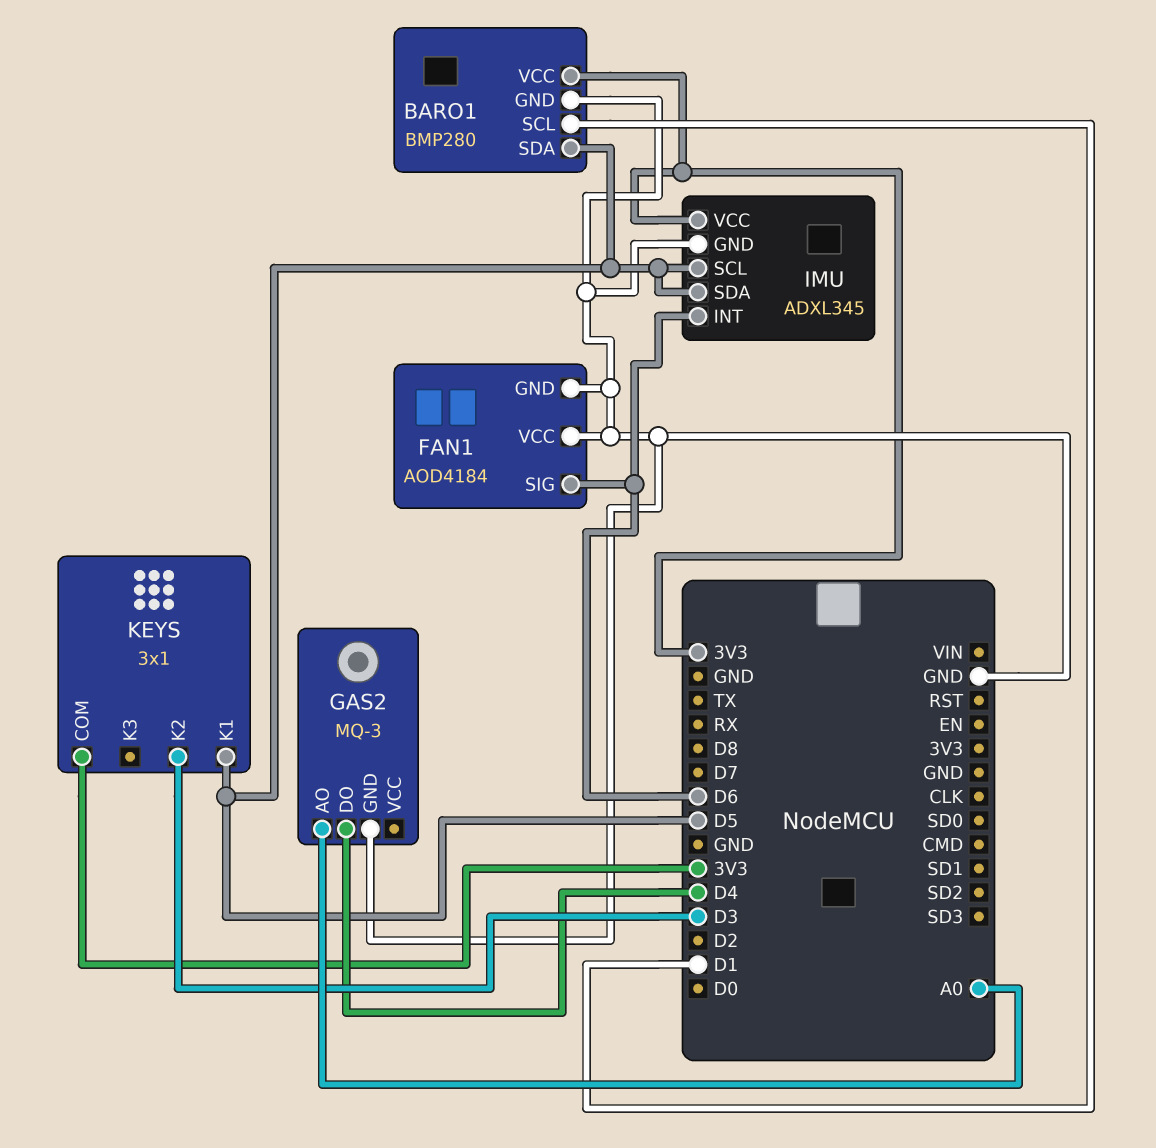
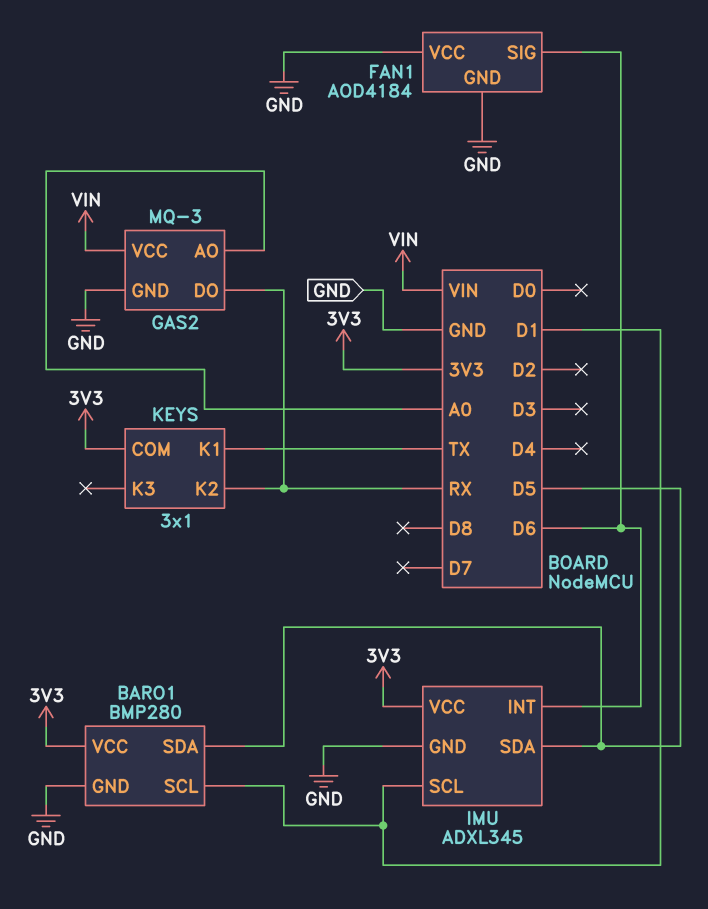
GAS2 pin DO: D4 -> RX
GAS2 pin VCC: none -> VIN
IMU pin SCL: D5 -> D1
KEYS pin K1: D5 -> TX
KEYS pin K2: D3 -> RX

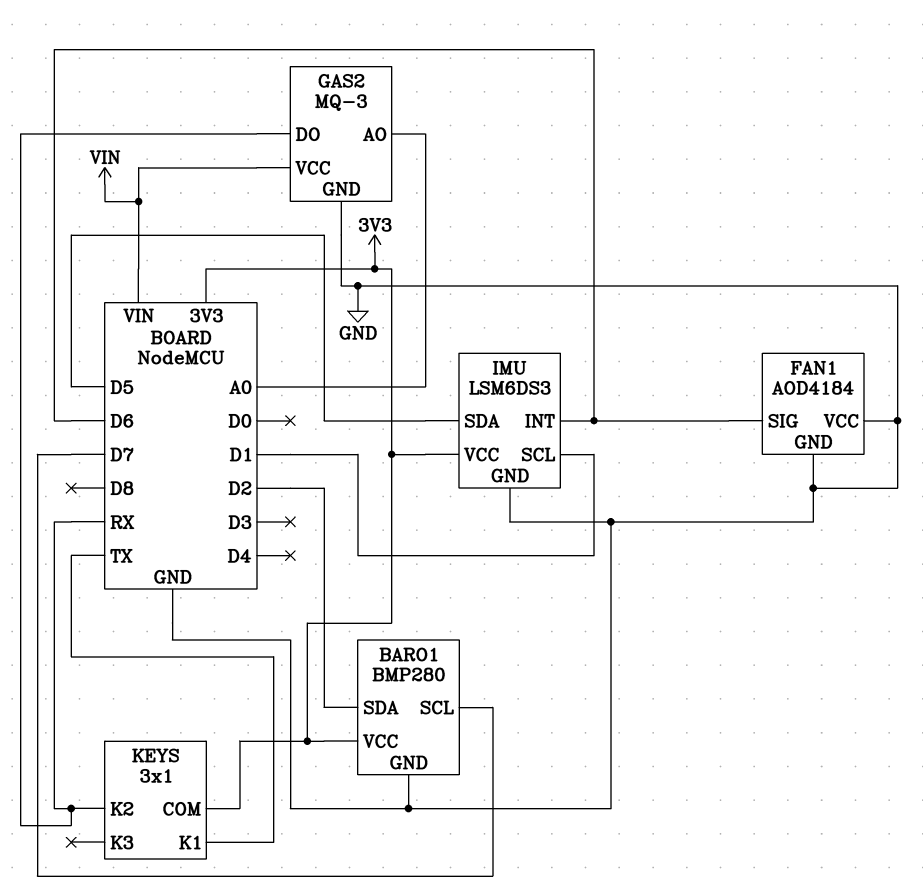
BARO1 pin SCL: D1 -> D7
BARO1 pin SDA: D5 -> D2
IMU: ADXL345 -> LSM6DS3

